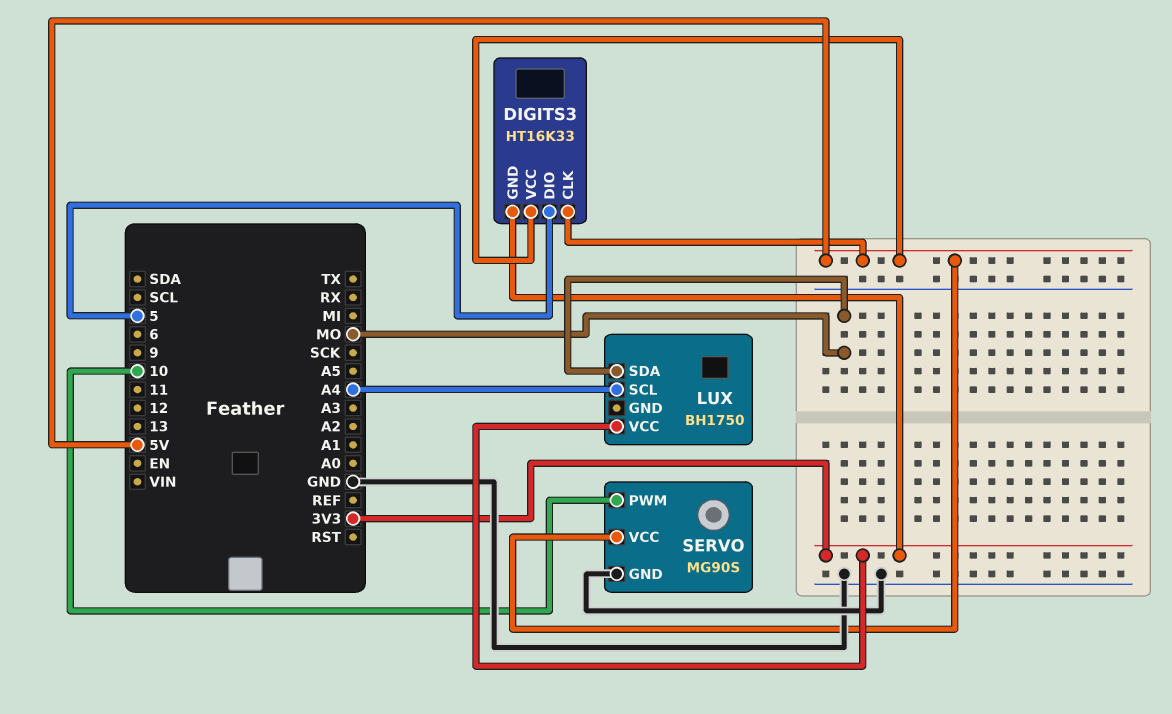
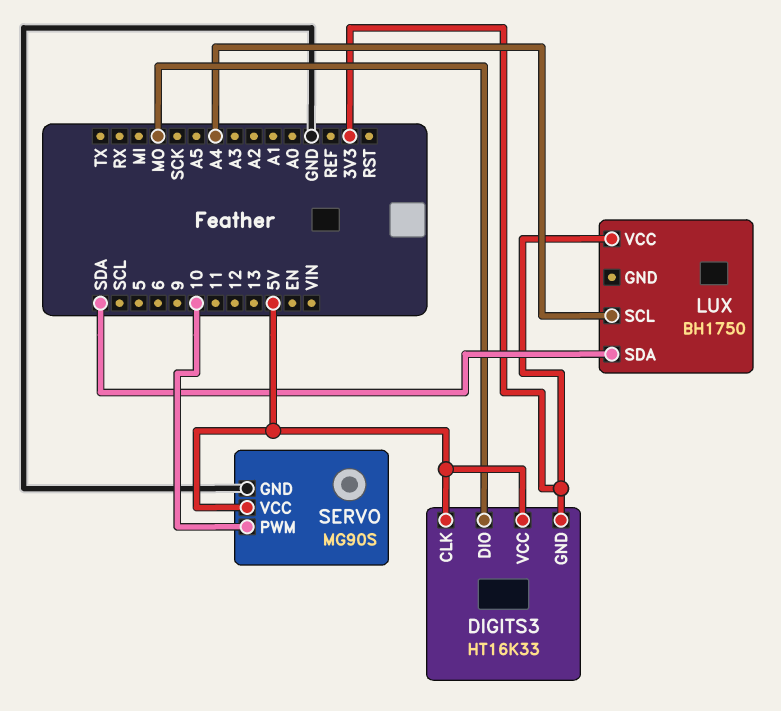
DIGITS3 pin DIO: 5 -> MO
LUX pin SDA: MO -> SDA

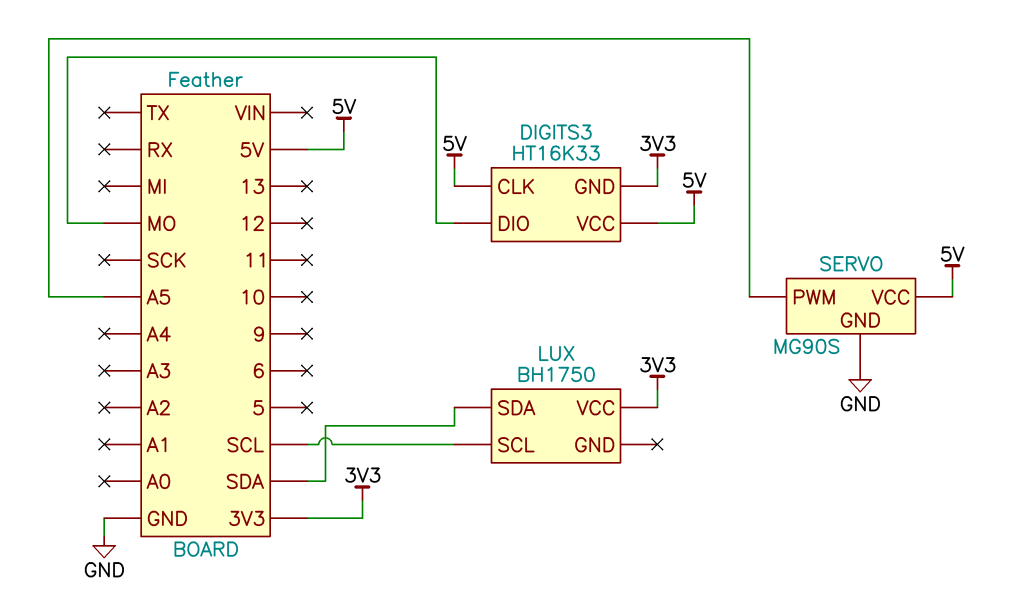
LUX pin SCL: A4 -> SCL
SERVO pin PWM: 10 -> A5

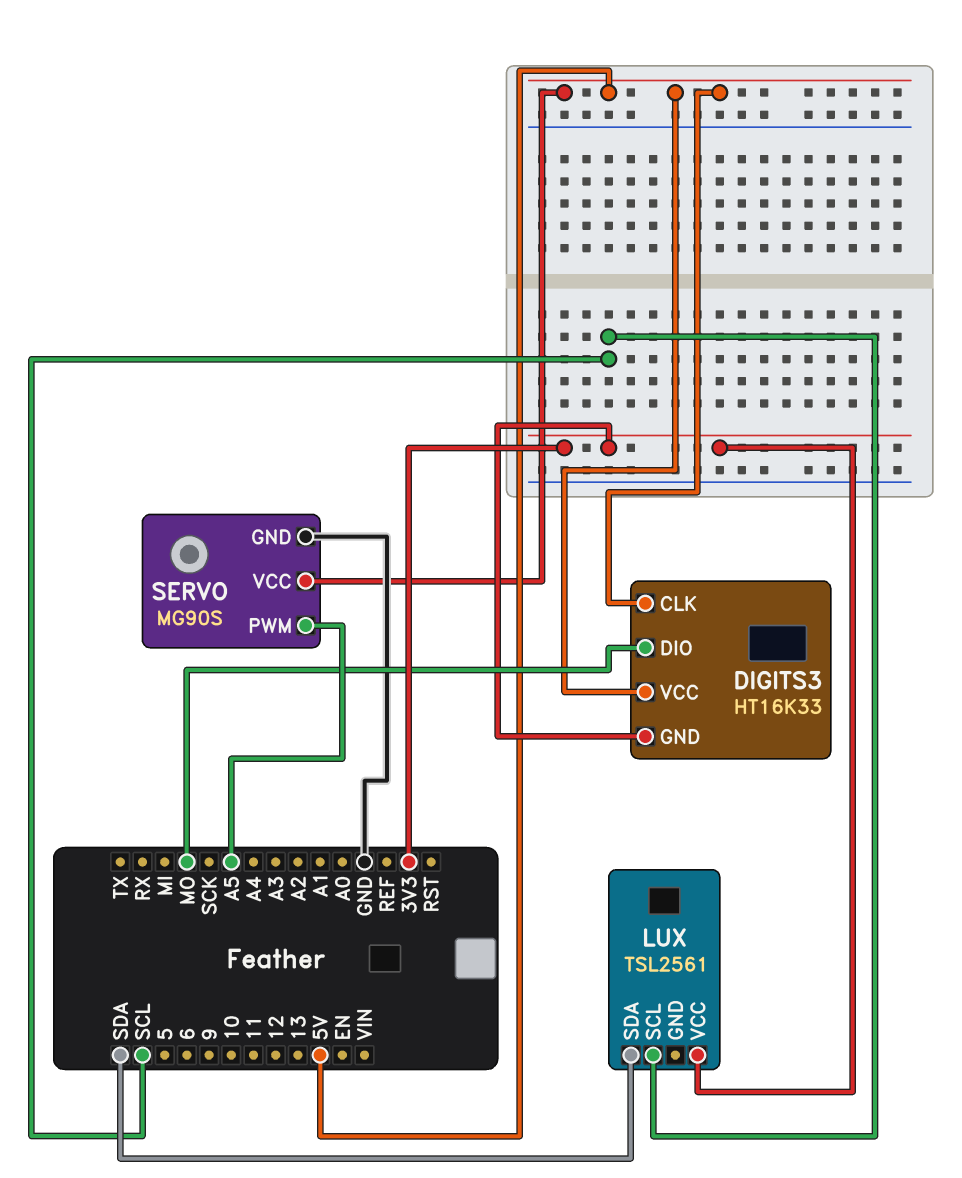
LUX: BH1750 -> TSL2561

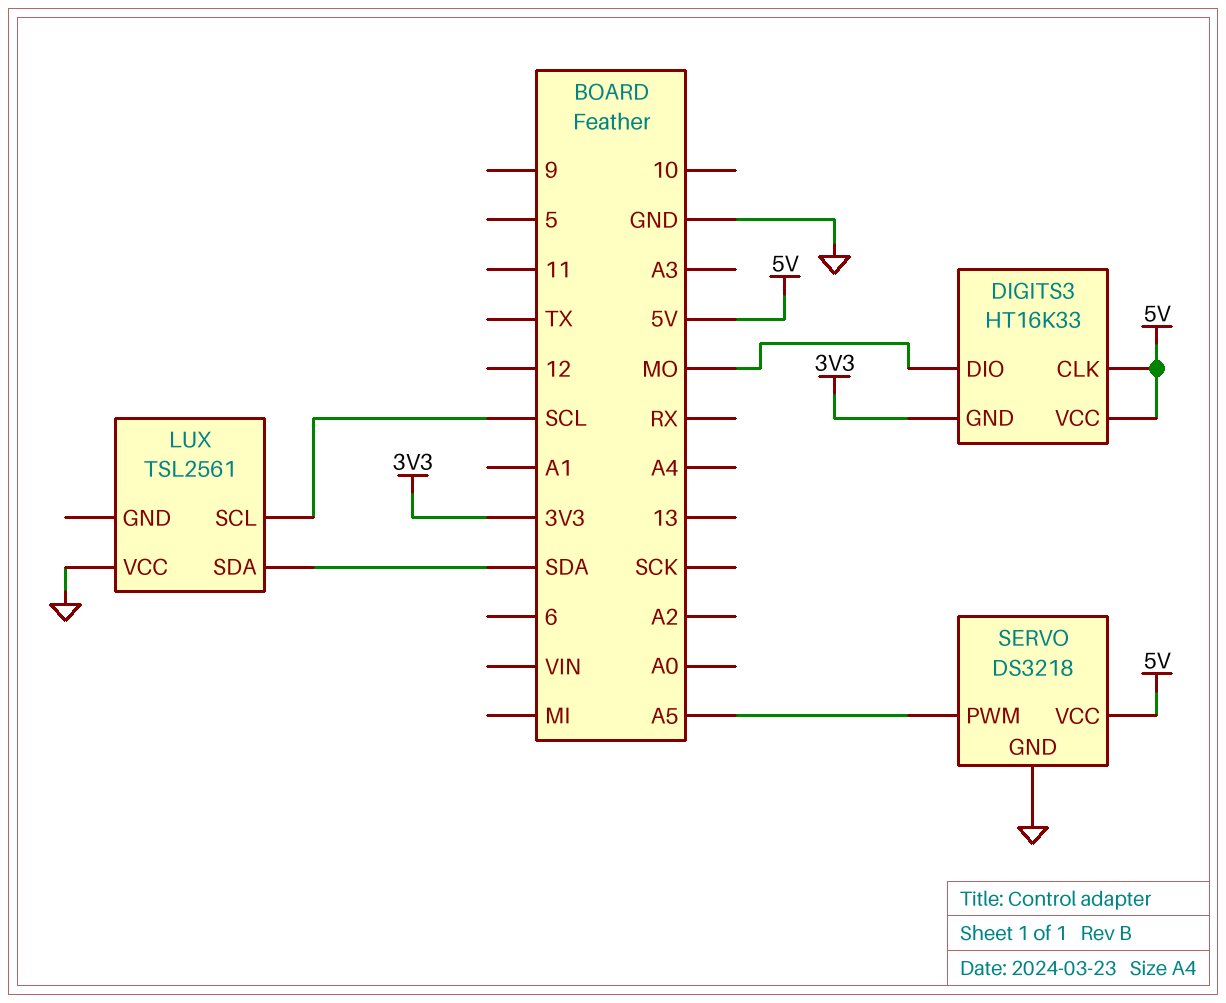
LUX pin VCC: 3V3 -> GND
SERVO: MG90S -> DS3218

